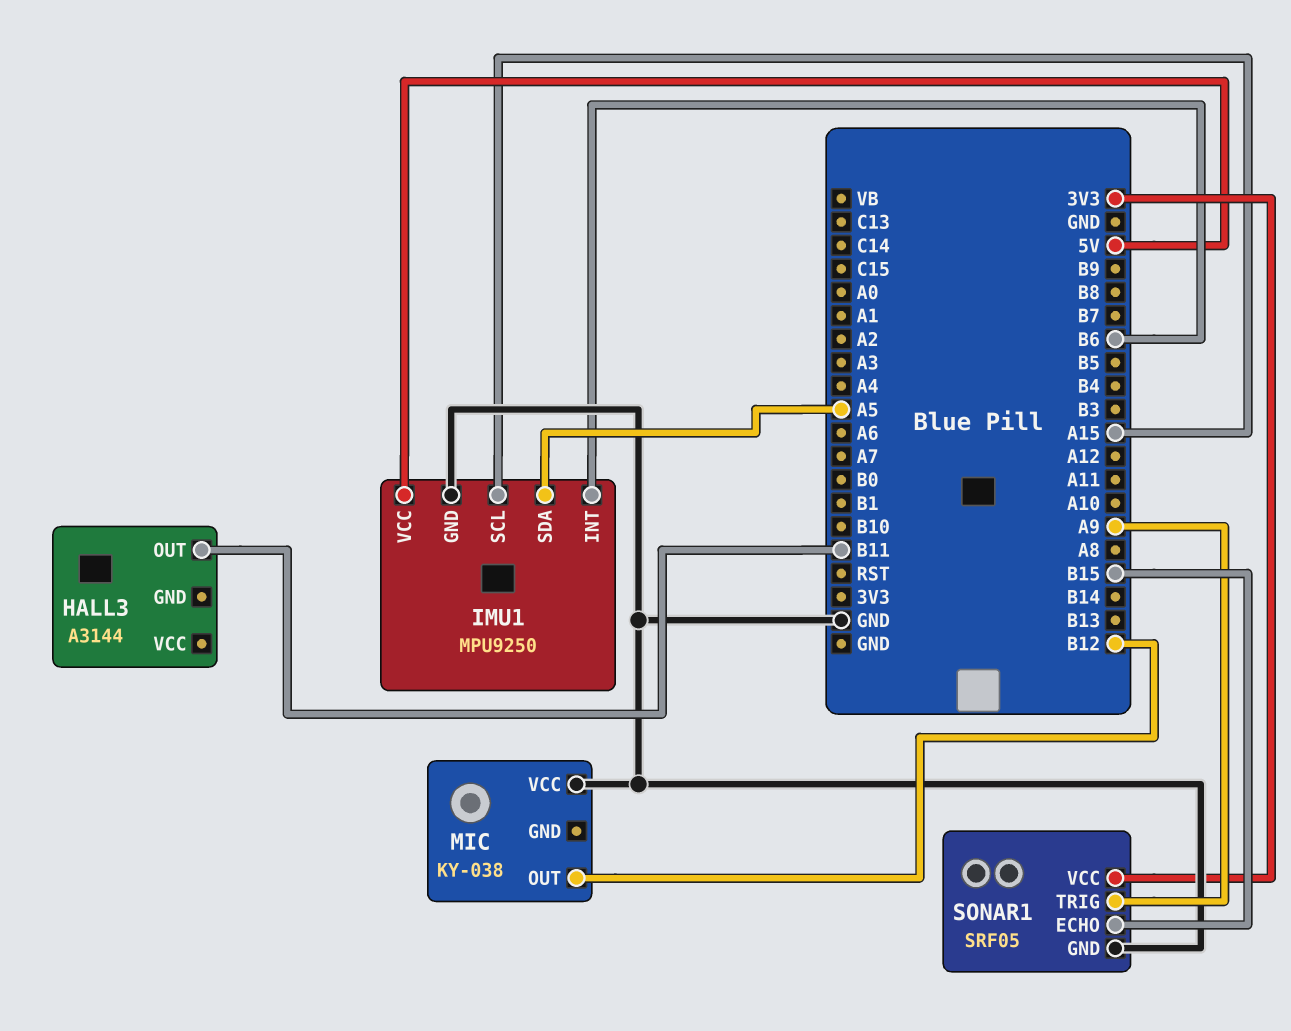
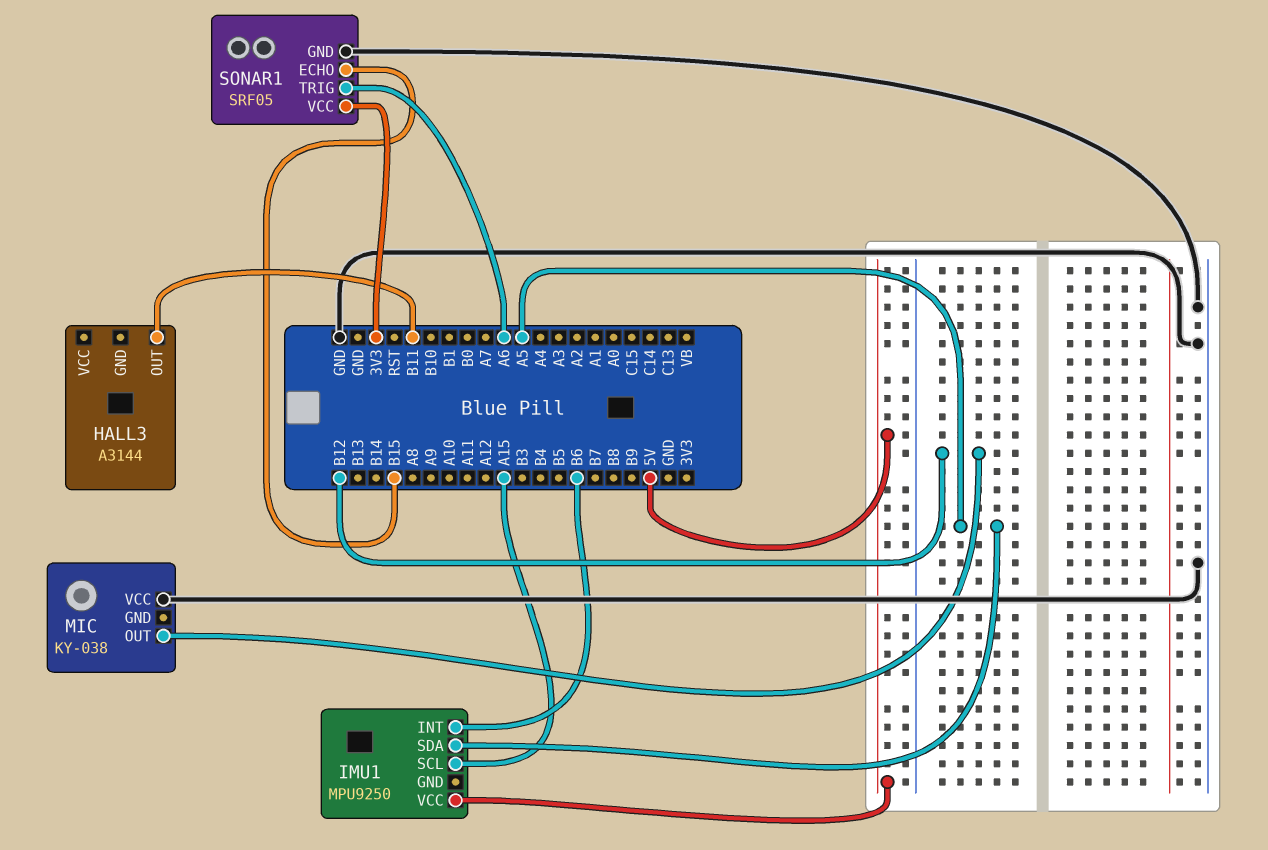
IMU1 pin GND: GND -> none
SONAR1 pin TRIG: A9 -> A6

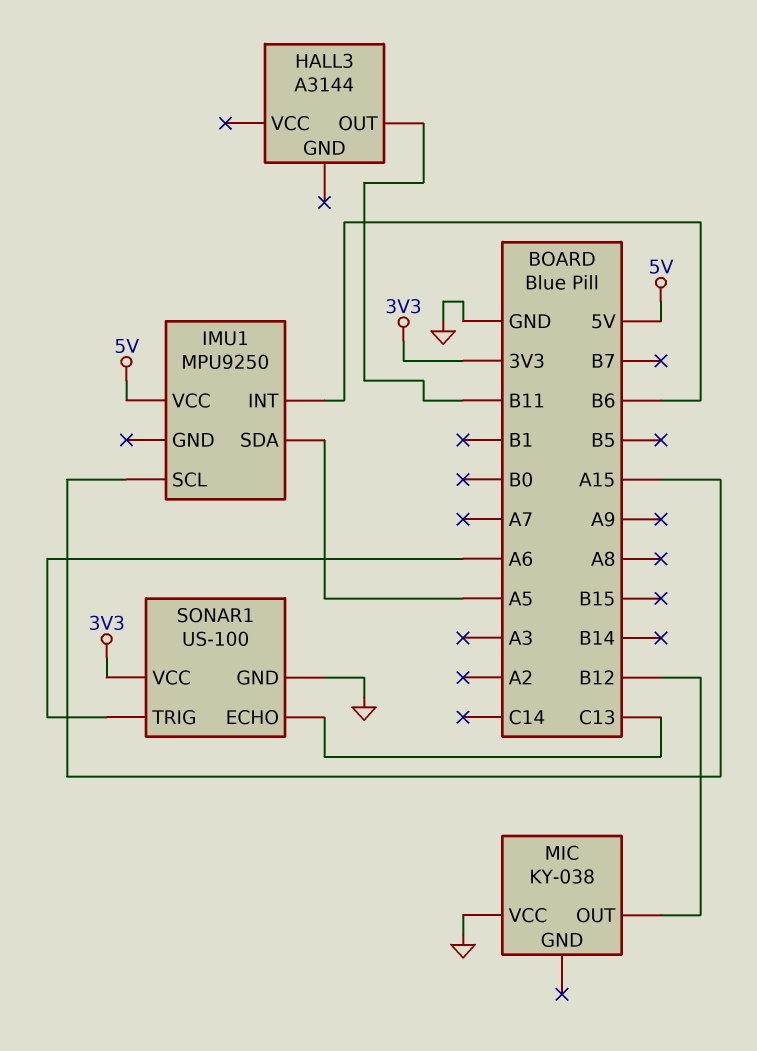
SONAR1: SRF05 -> US-100
SONAR1 pin ECHO: B15 -> C13

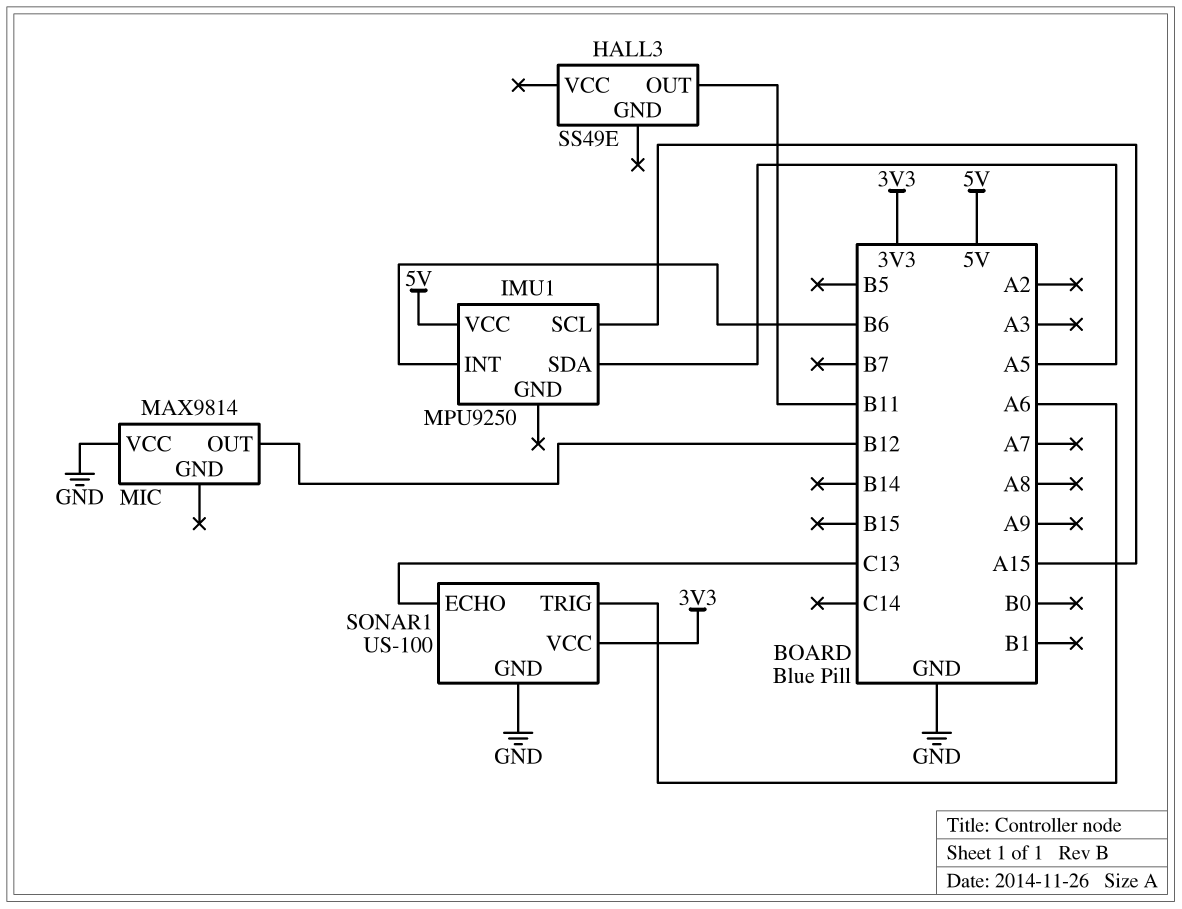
HALL3: A3144 -> SS49E
MIC: KY-038 -> MAX9814

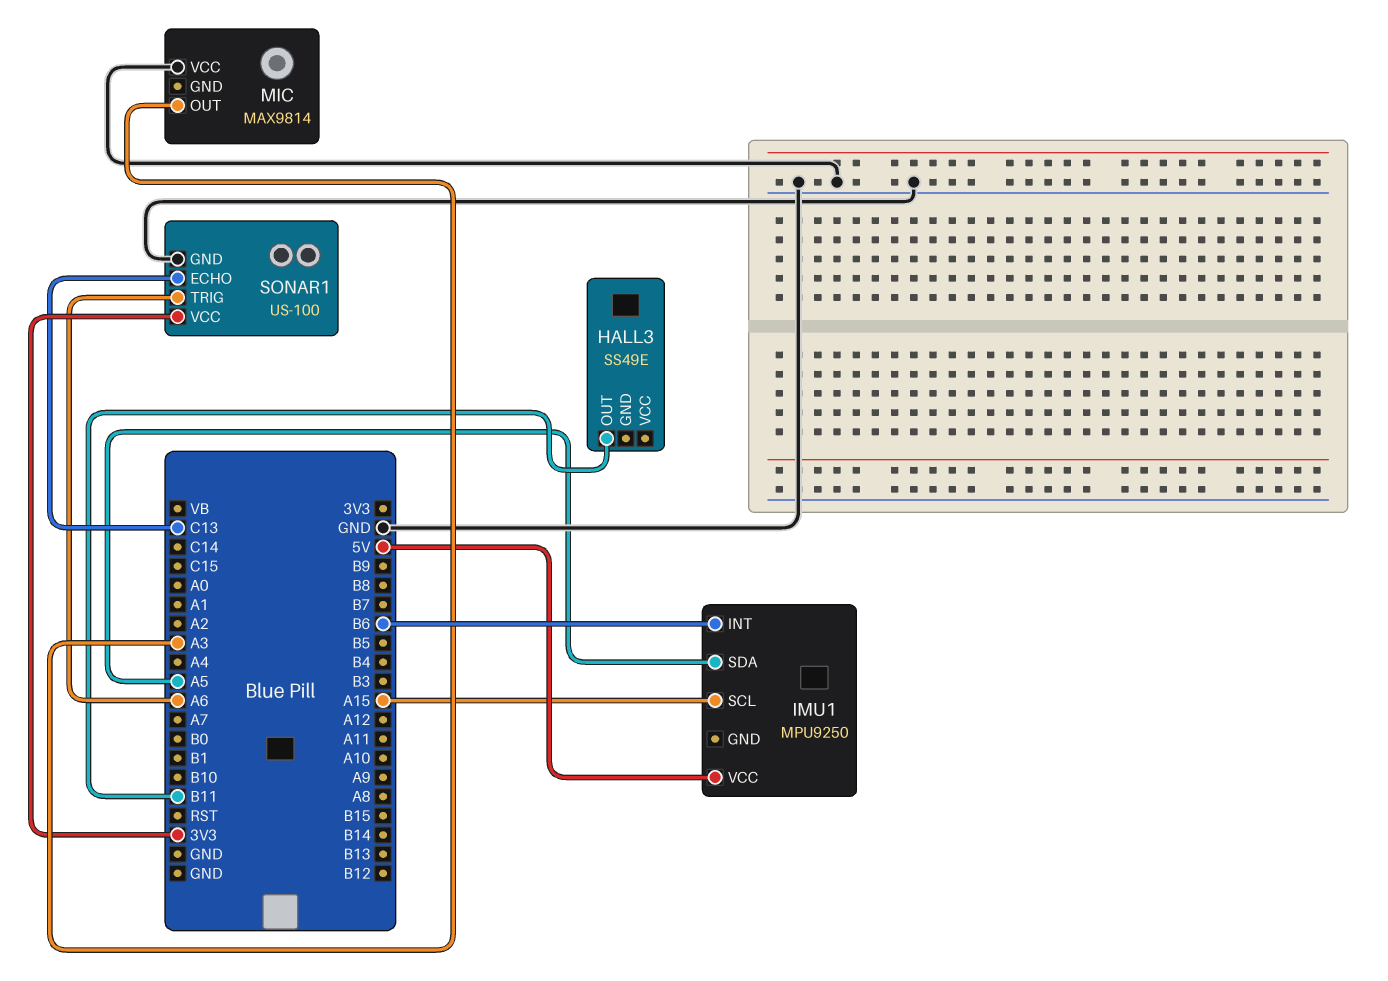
MIC pin OUT: B12 -> A3

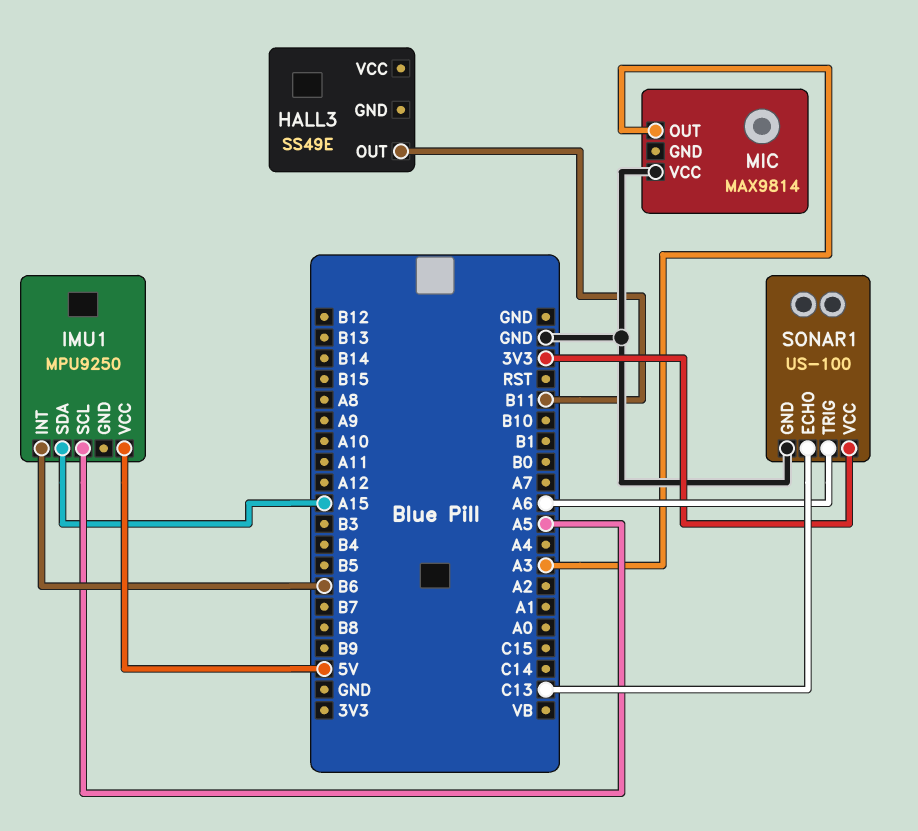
IMU1 pin SCL: A15 -> A5
IMU1 pin SDA: A5 -> A15

